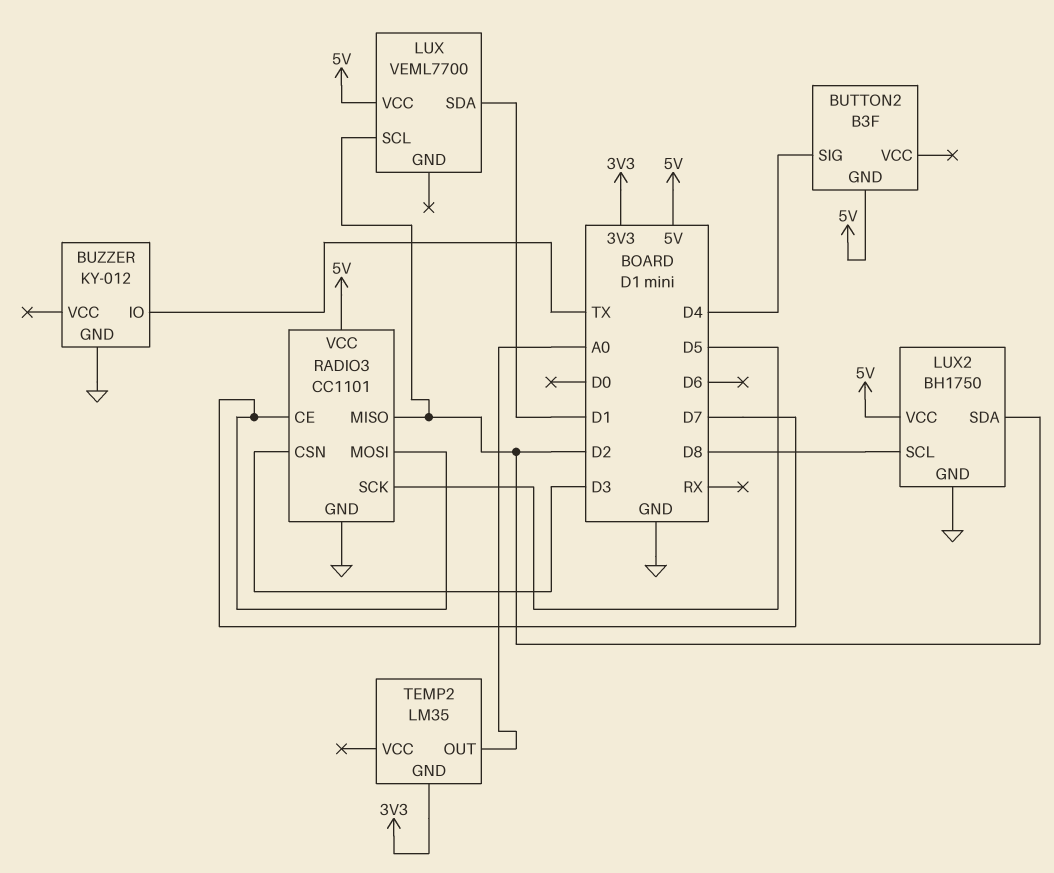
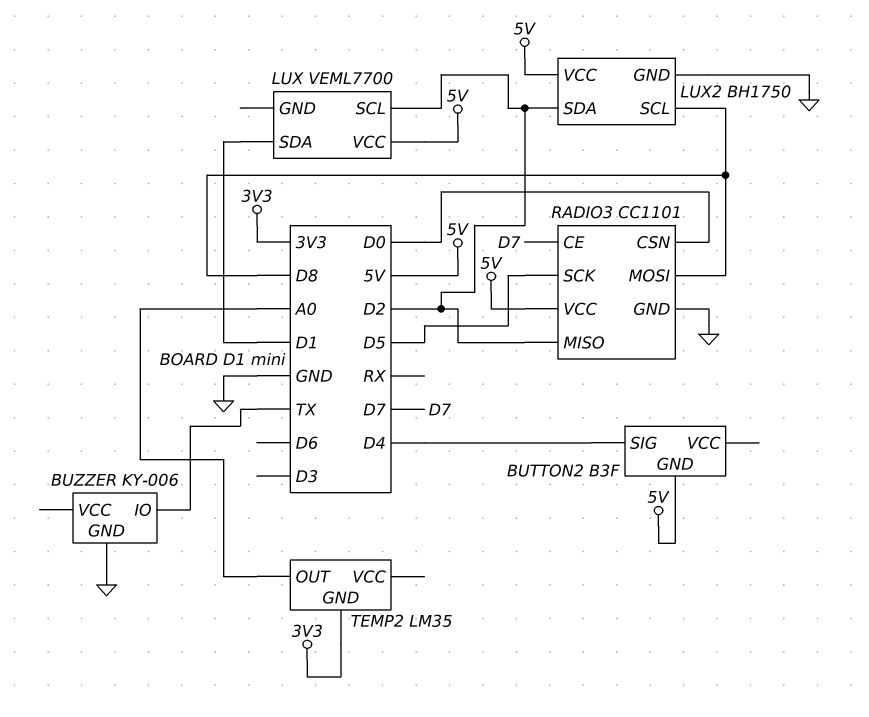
BUZZER: KY-012 -> KY-006
RADIO3 pin CSN: D3 -> D0
RADIO3 pin MOSI: D7 -> D8

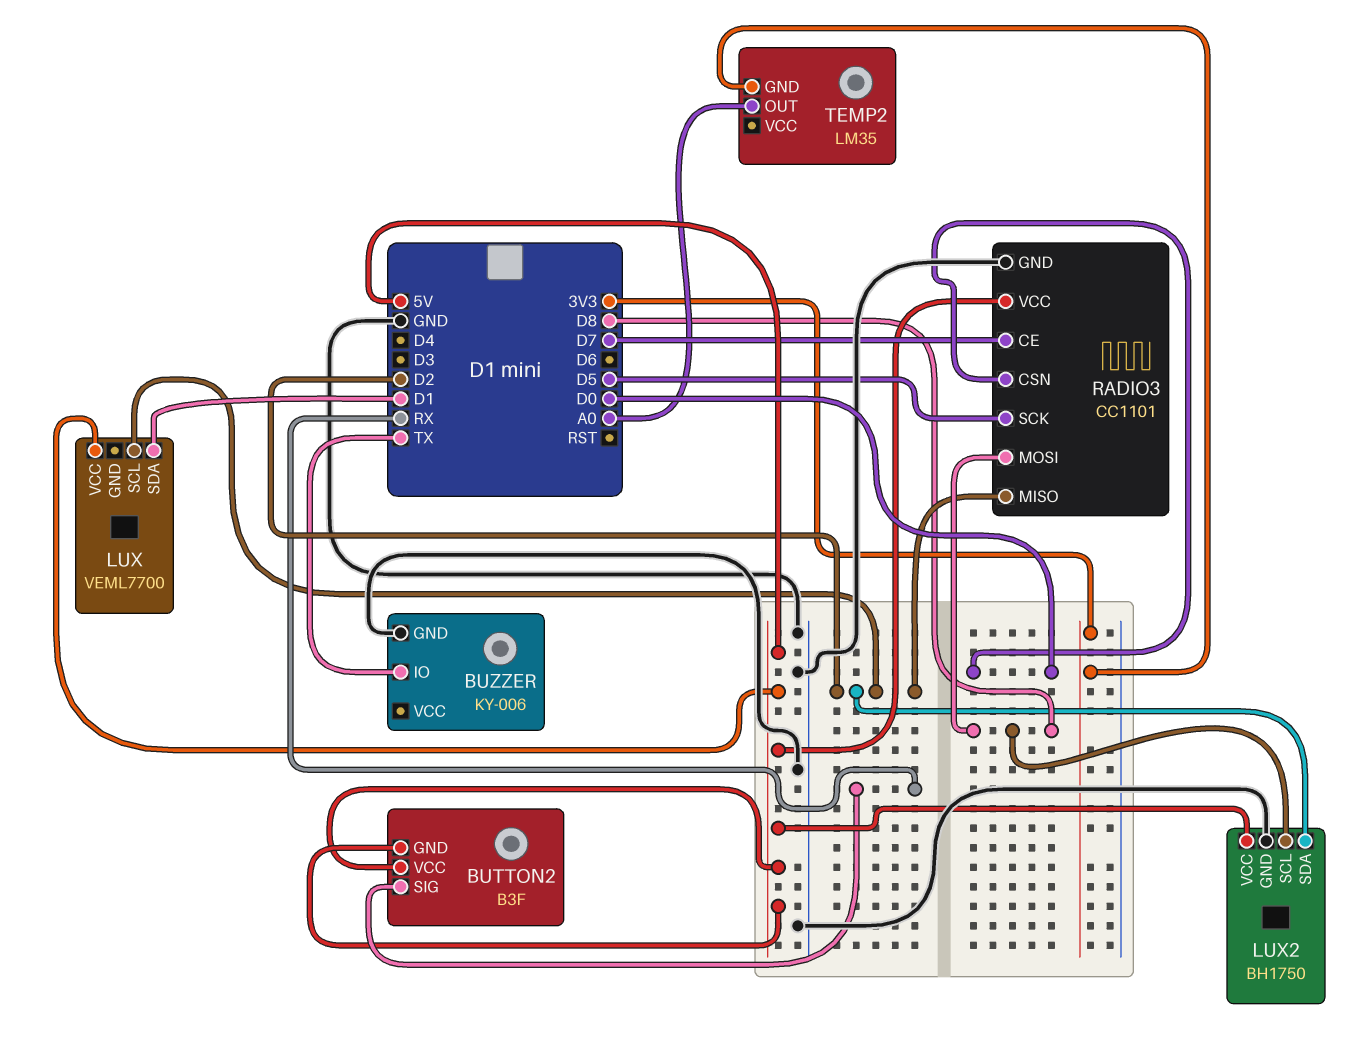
BUTTON2 pin SIG: D4 -> RX
BUTTON2 pin VCC: none -> 5V

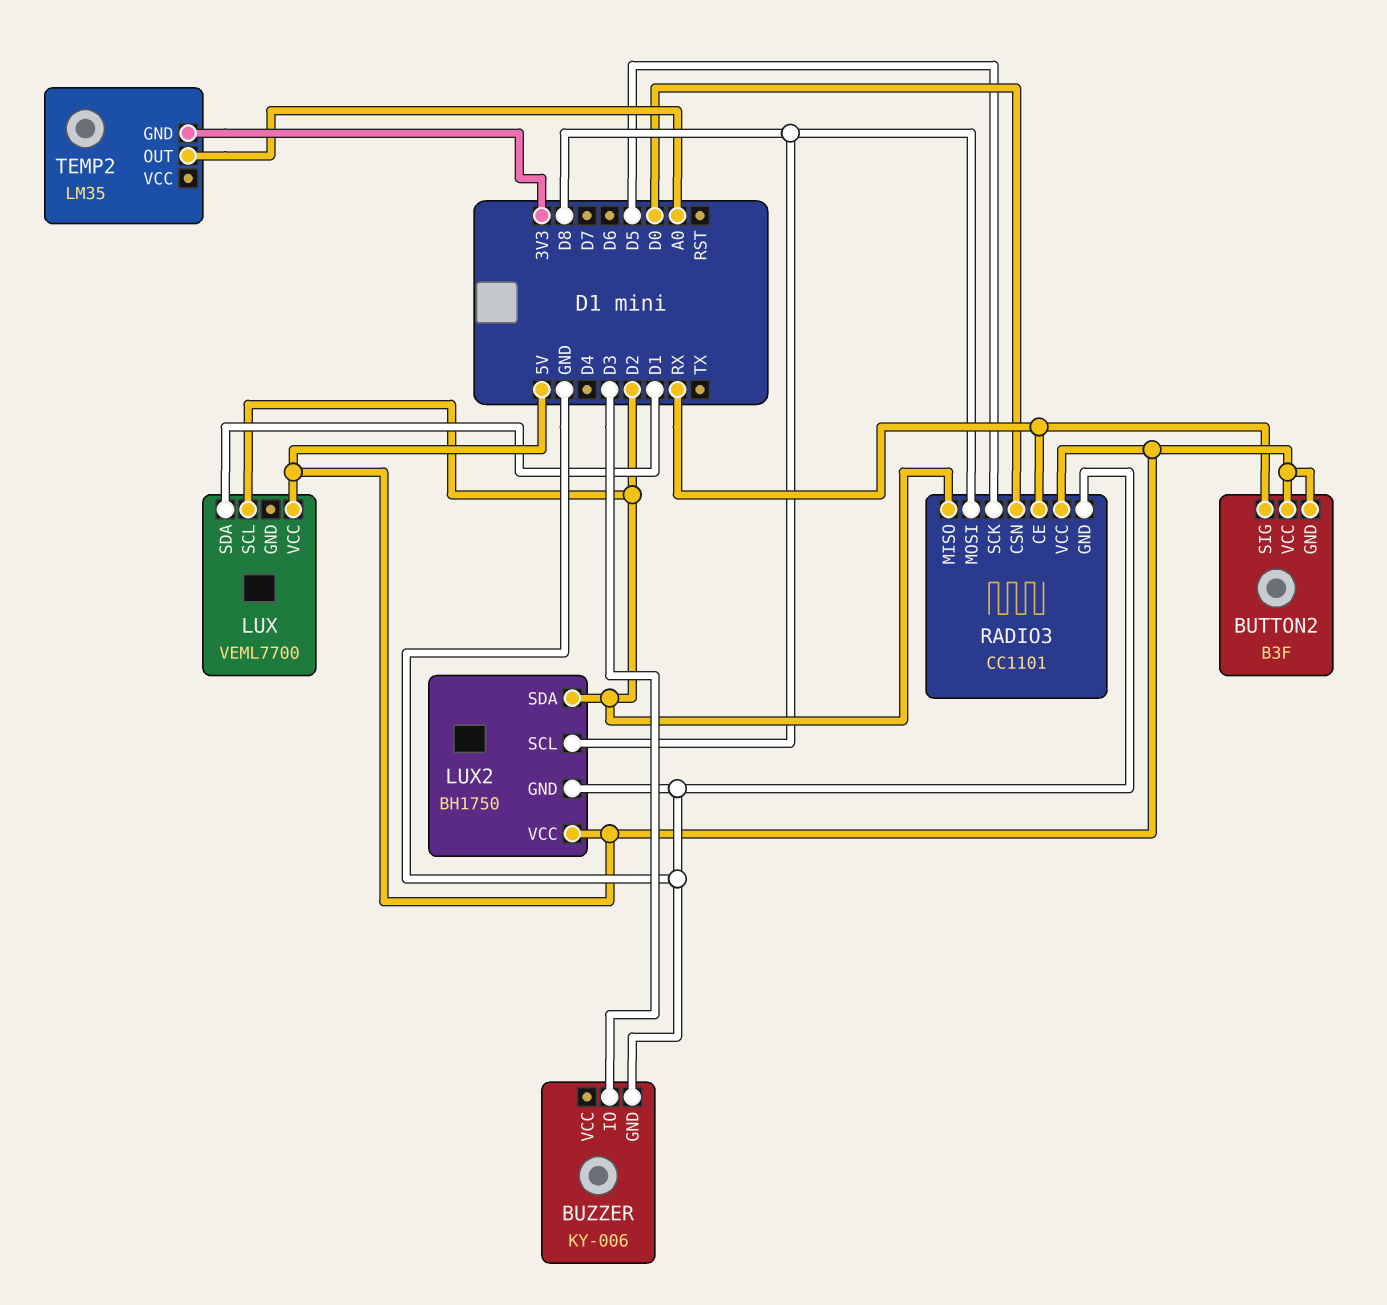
BUZZER pin IO: TX -> D3
RADIO3 pin CE: D7 -> RX

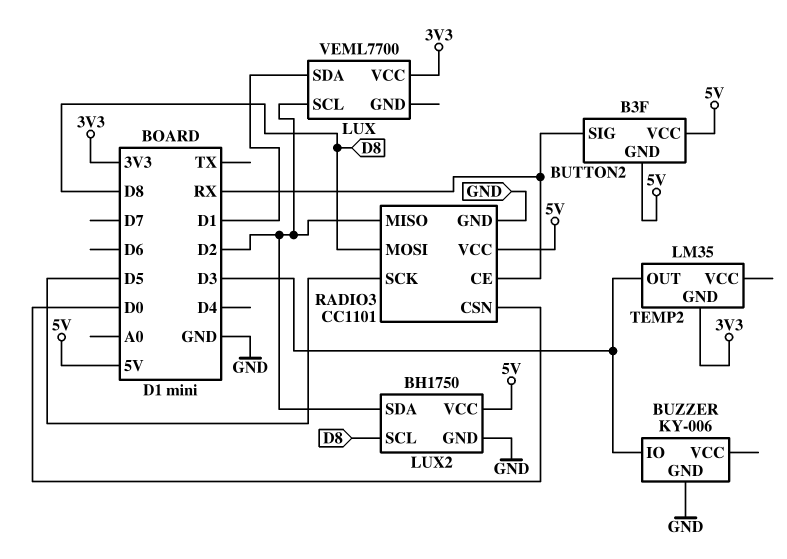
LUX pin VCC: 5V -> 3V3
TEMP2 pin OUT: A0 -> D3

